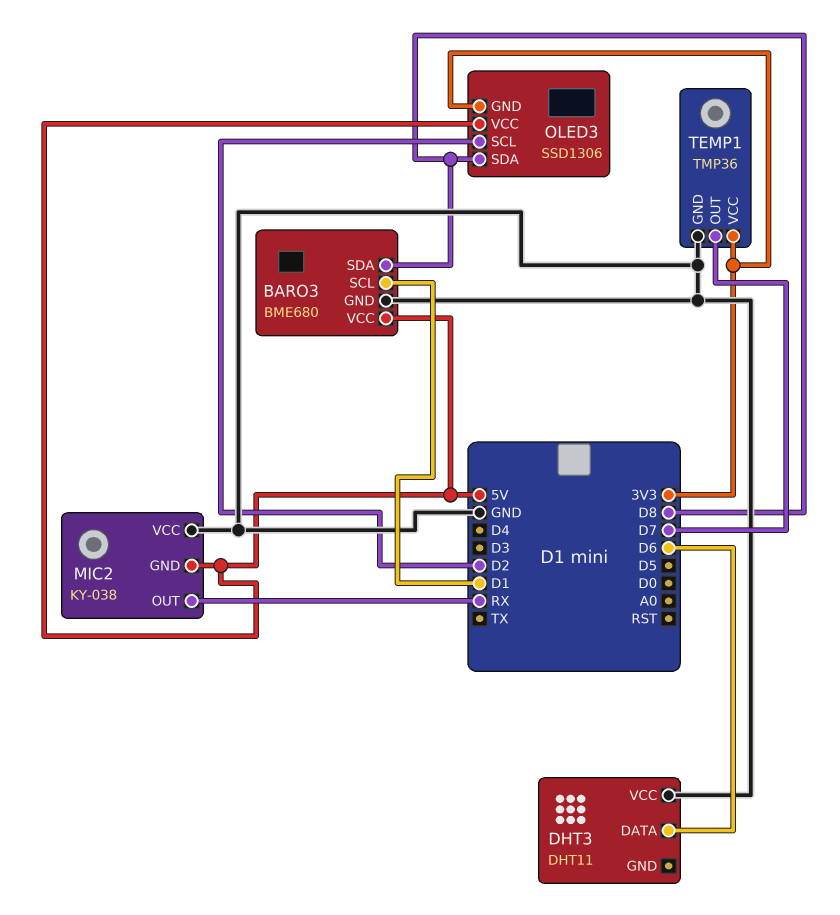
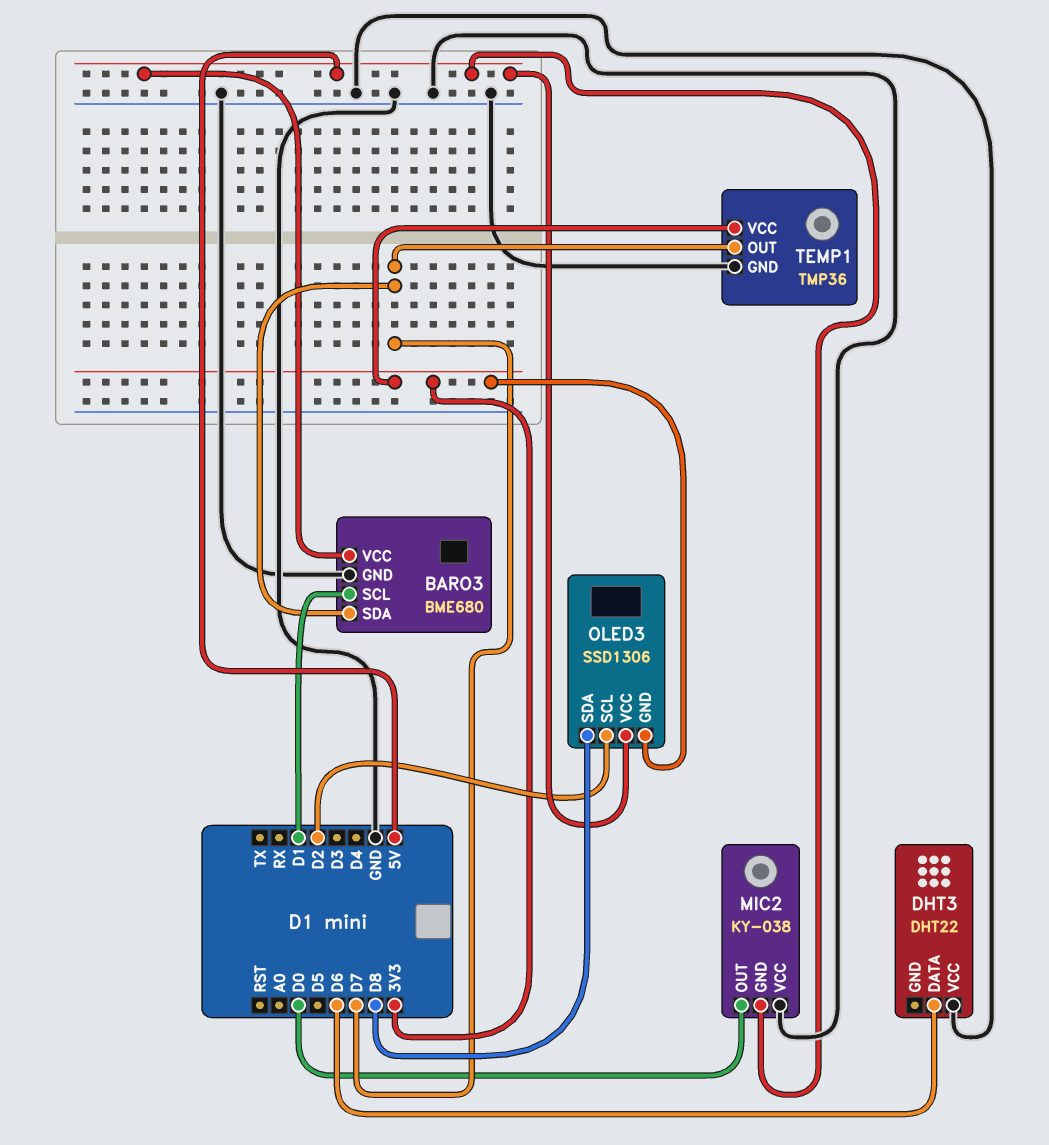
BARO3 pin SDA: D8 -> D7
DHT3: DHT11 -> DHT22
MIC2 pin OUT: RX -> D0

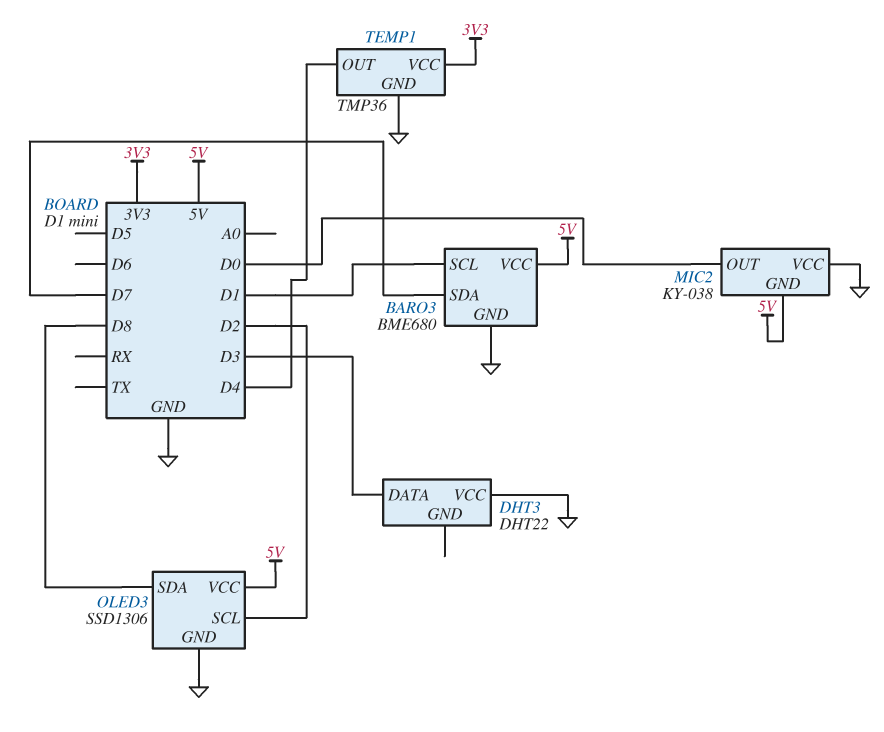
DHT3 pin DATA: D6 -> D3
OLED3 pin GND: 3V3 -> GND
TEMP1 pin OUT: D7 -> D4

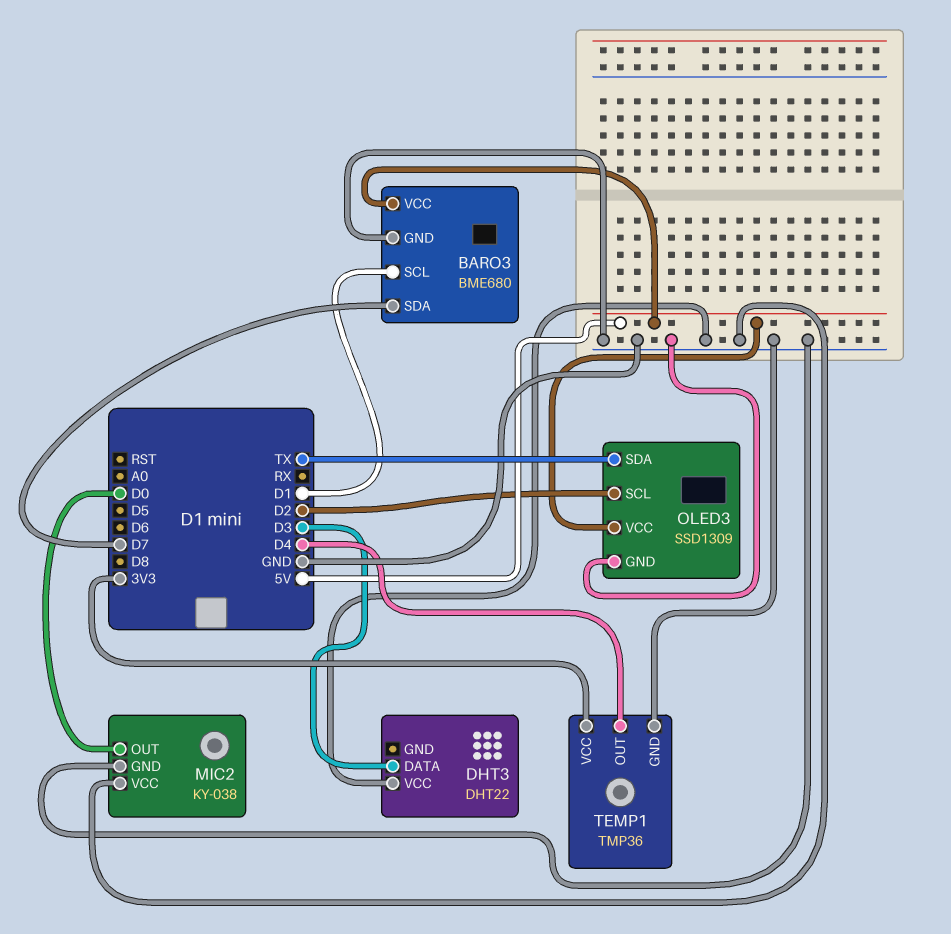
MIC2 pin GND: 5V -> GND
OLED3: SSD1306 -> SSD1309
OLED3 pin SDA: D8 -> TX

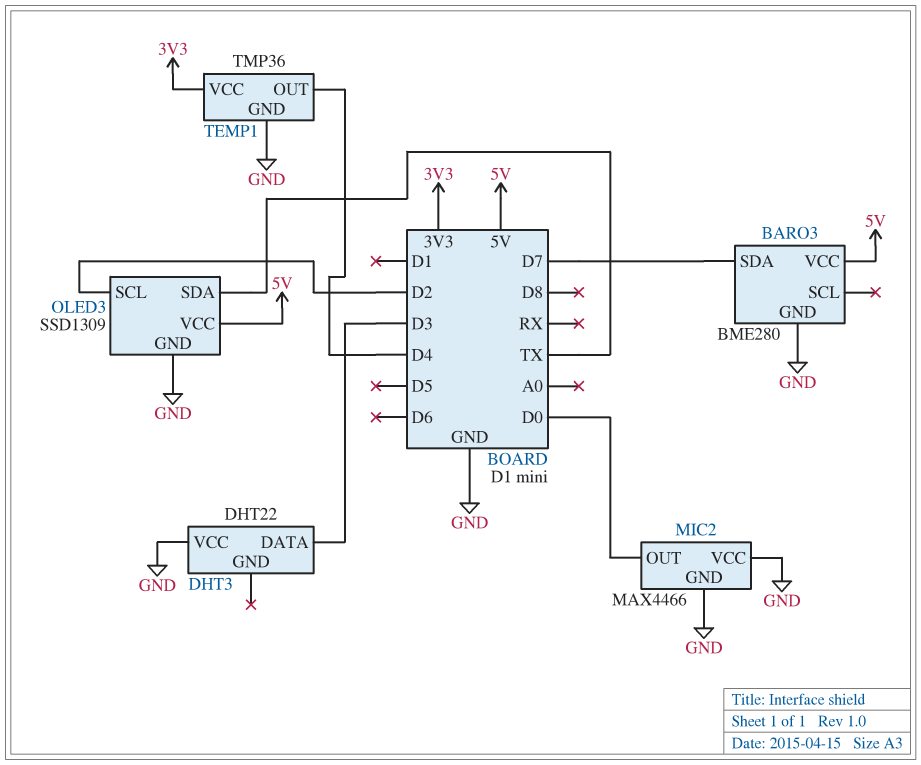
BARO3: BME680 -> BME280
BARO3 pin SCL: D1 -> none
MIC2: KY-038 -> MAX4466

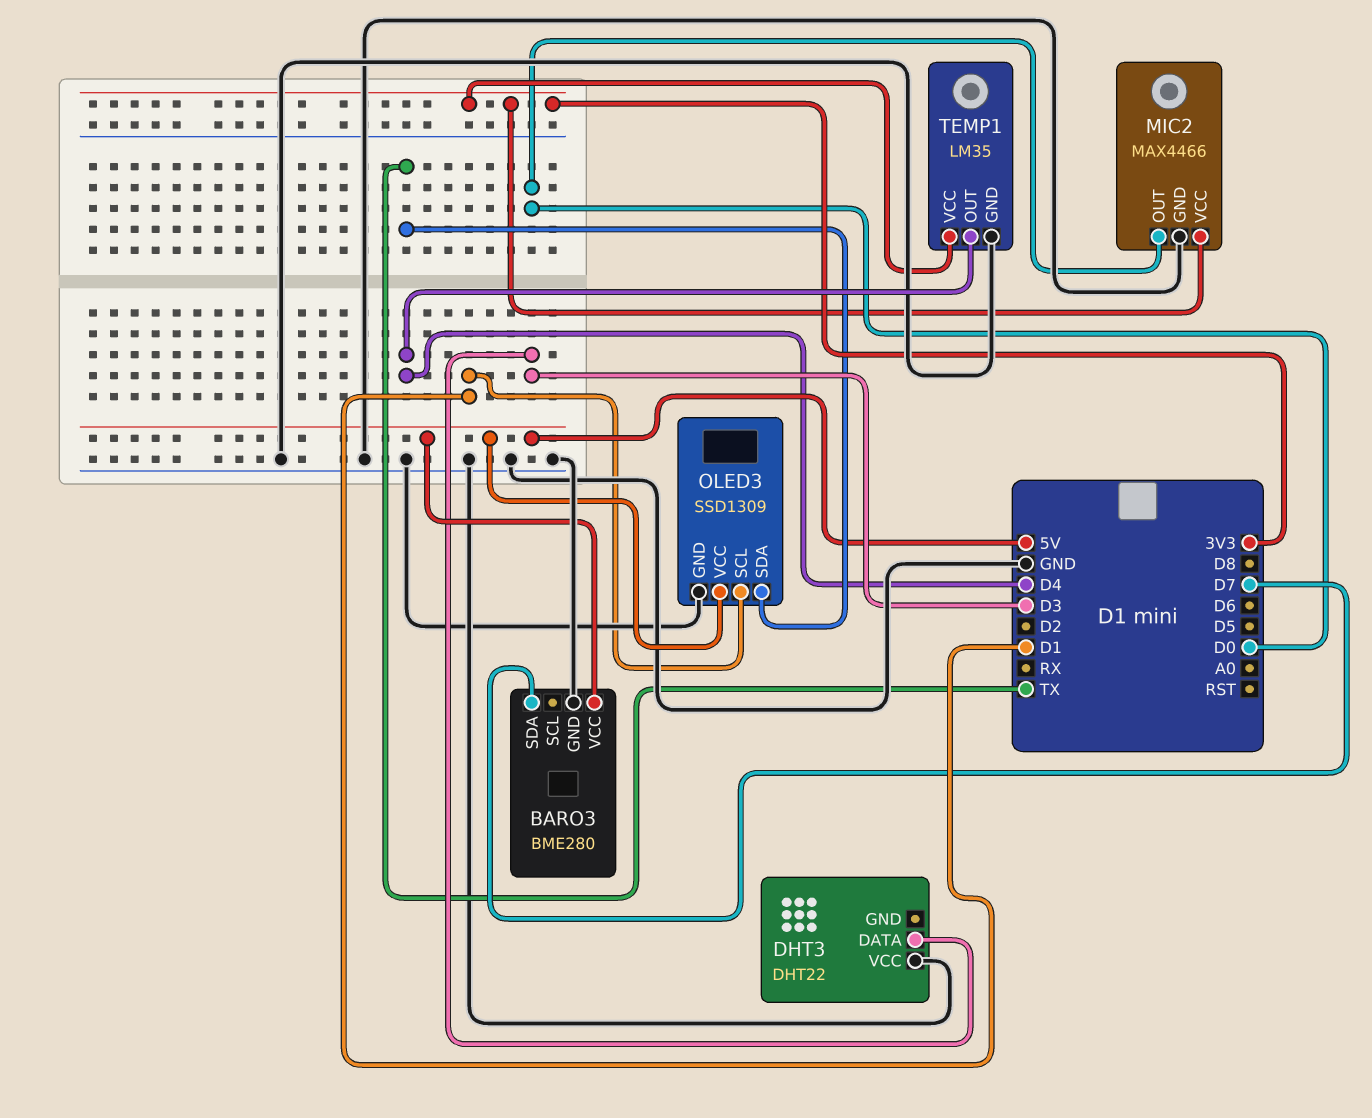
MIC2 pin VCC: GND -> 3V3
OLED3 pin SCL: D2 -> D1
TEMP1: TMP36 -> LM35

